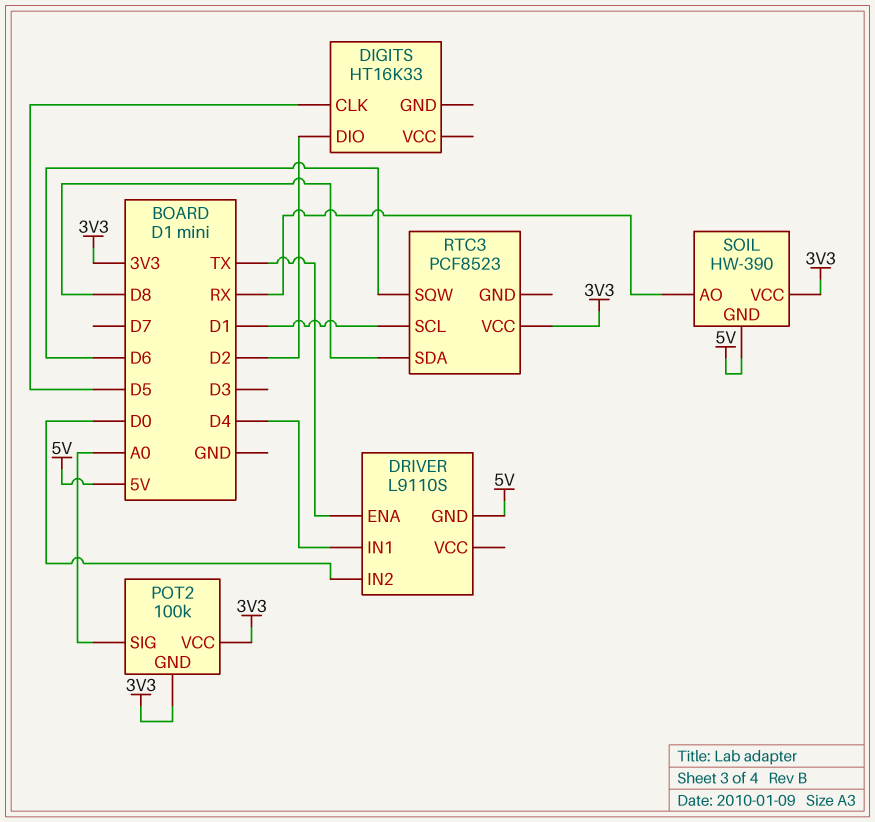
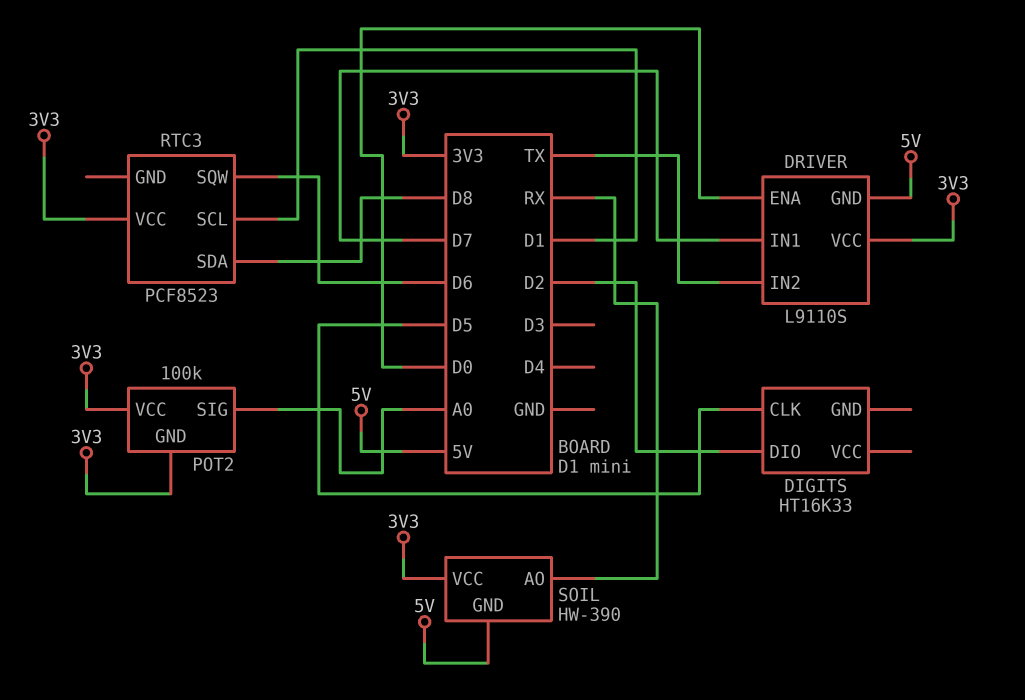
DRIVER pin ENA: TX -> D0
DRIVER pin IN1: D4 -> D7
DRIVER pin IN2: D0 -> TX
DRIVER pin VCC: none -> 3V3

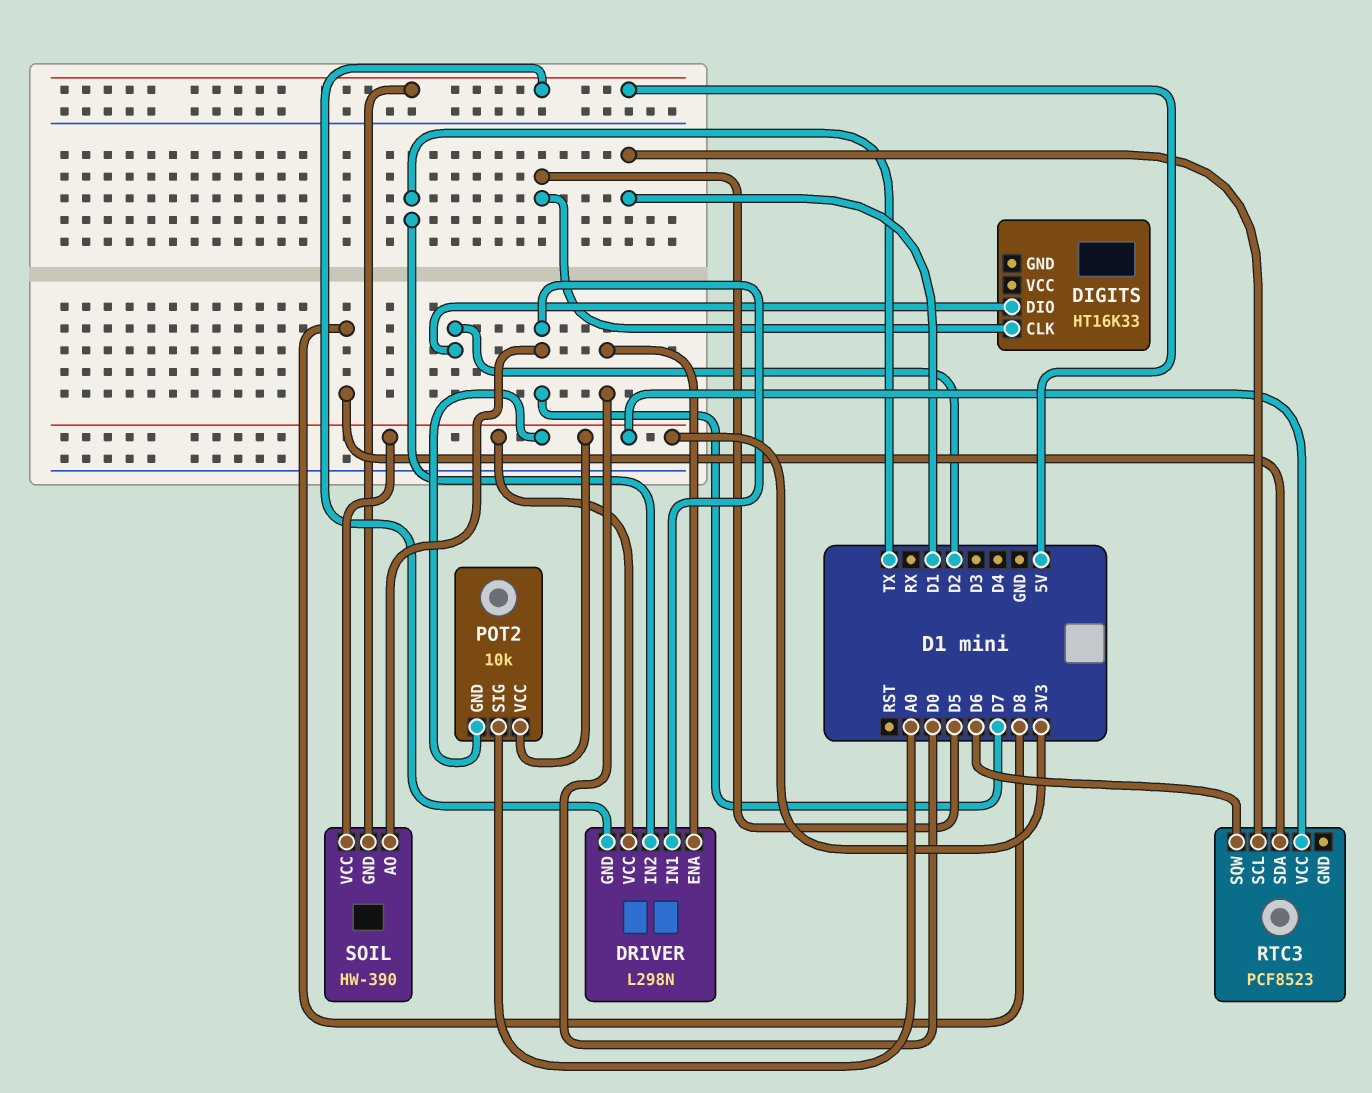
DRIVER: L9110S -> L298N
POT2: 100k -> 10k
SOIL pin AO: RX -> D7

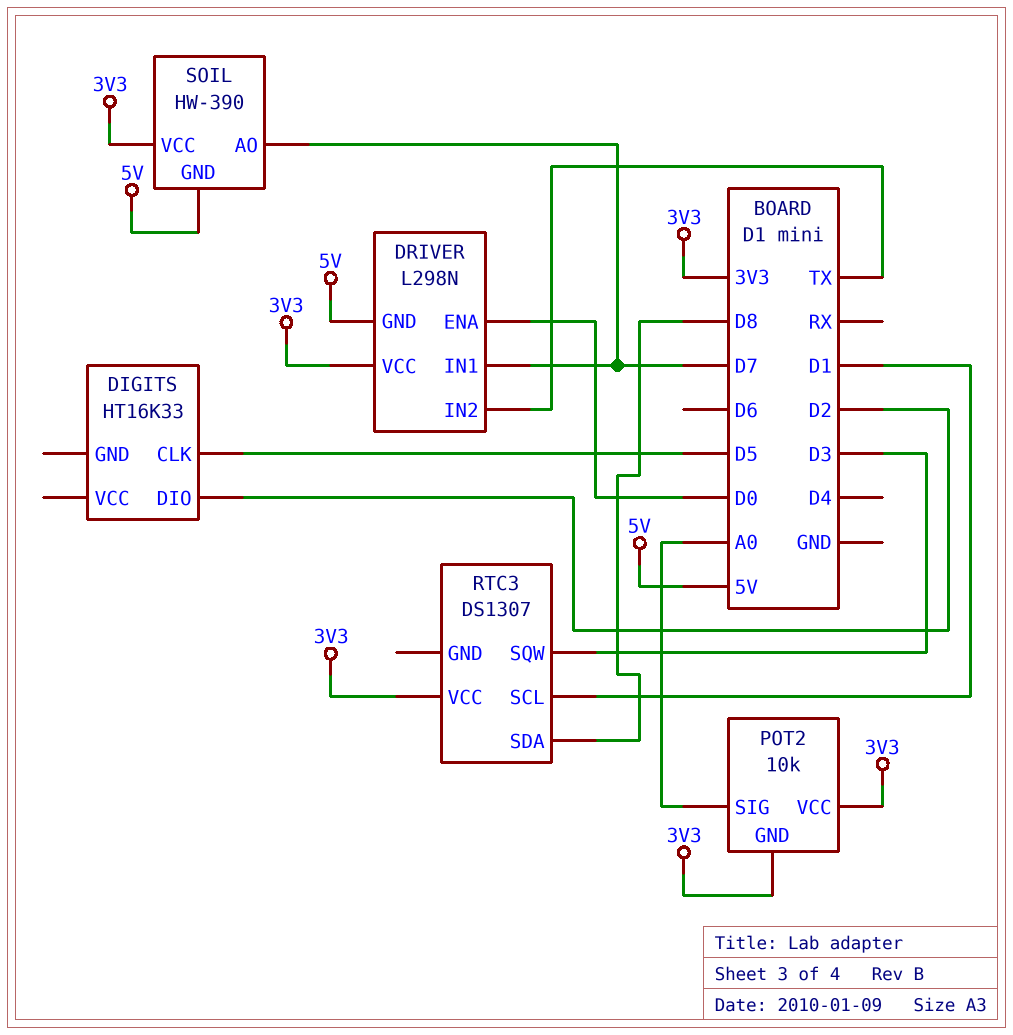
RTC3: PCF8523 -> DS1307
RTC3 pin SQW: D6 -> D3

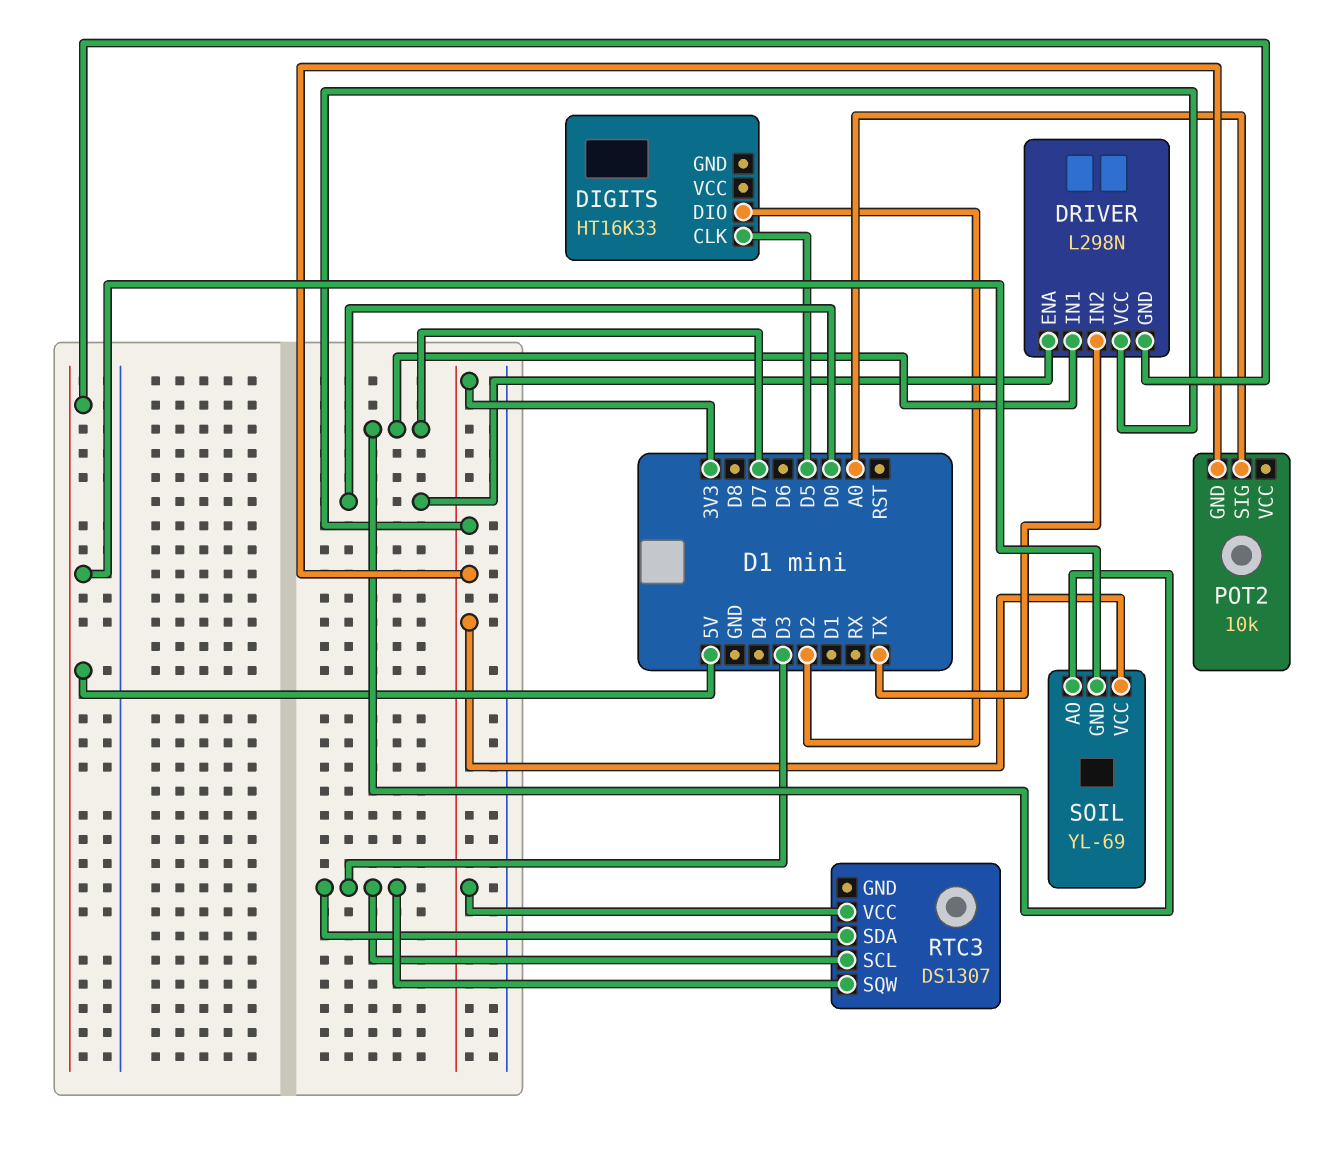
POT2 pin VCC: 3V3 -> none
RTC3 pin SCL: D1 -> D3
RTC3 pin SDA: D8 -> D3
SOIL: HW-390 -> YL-69

